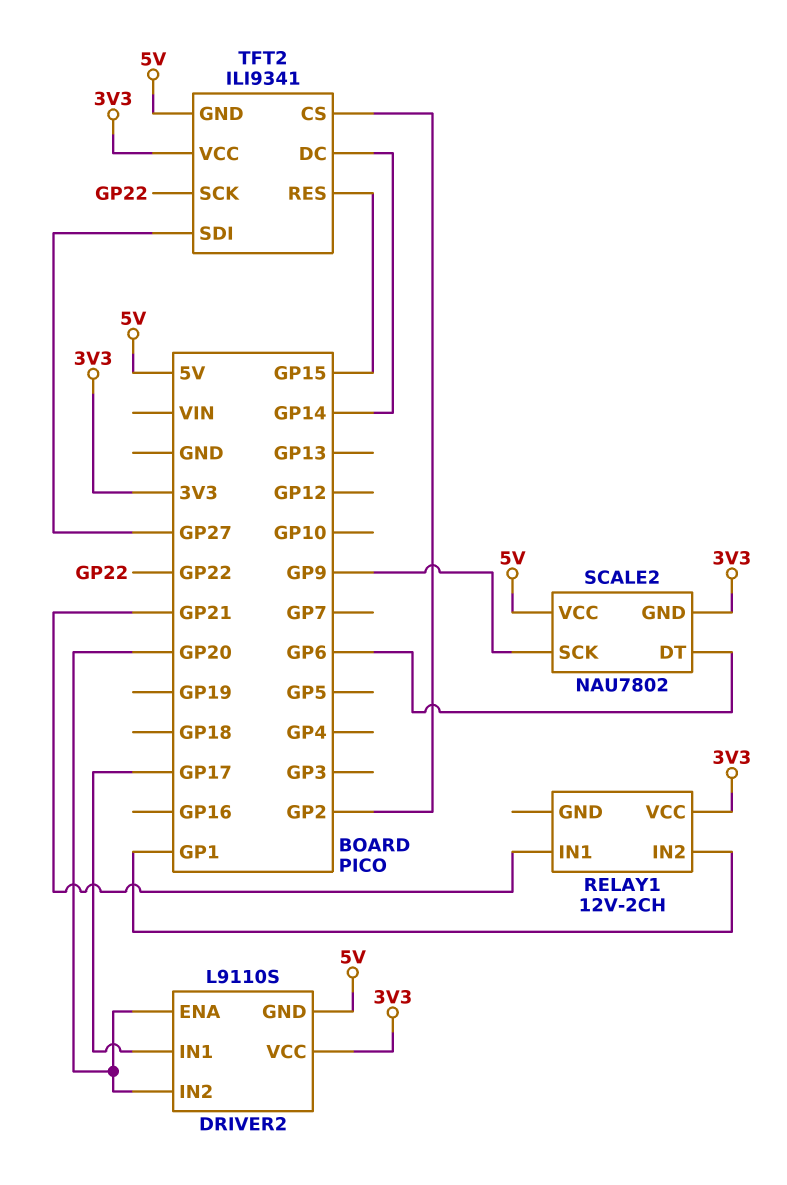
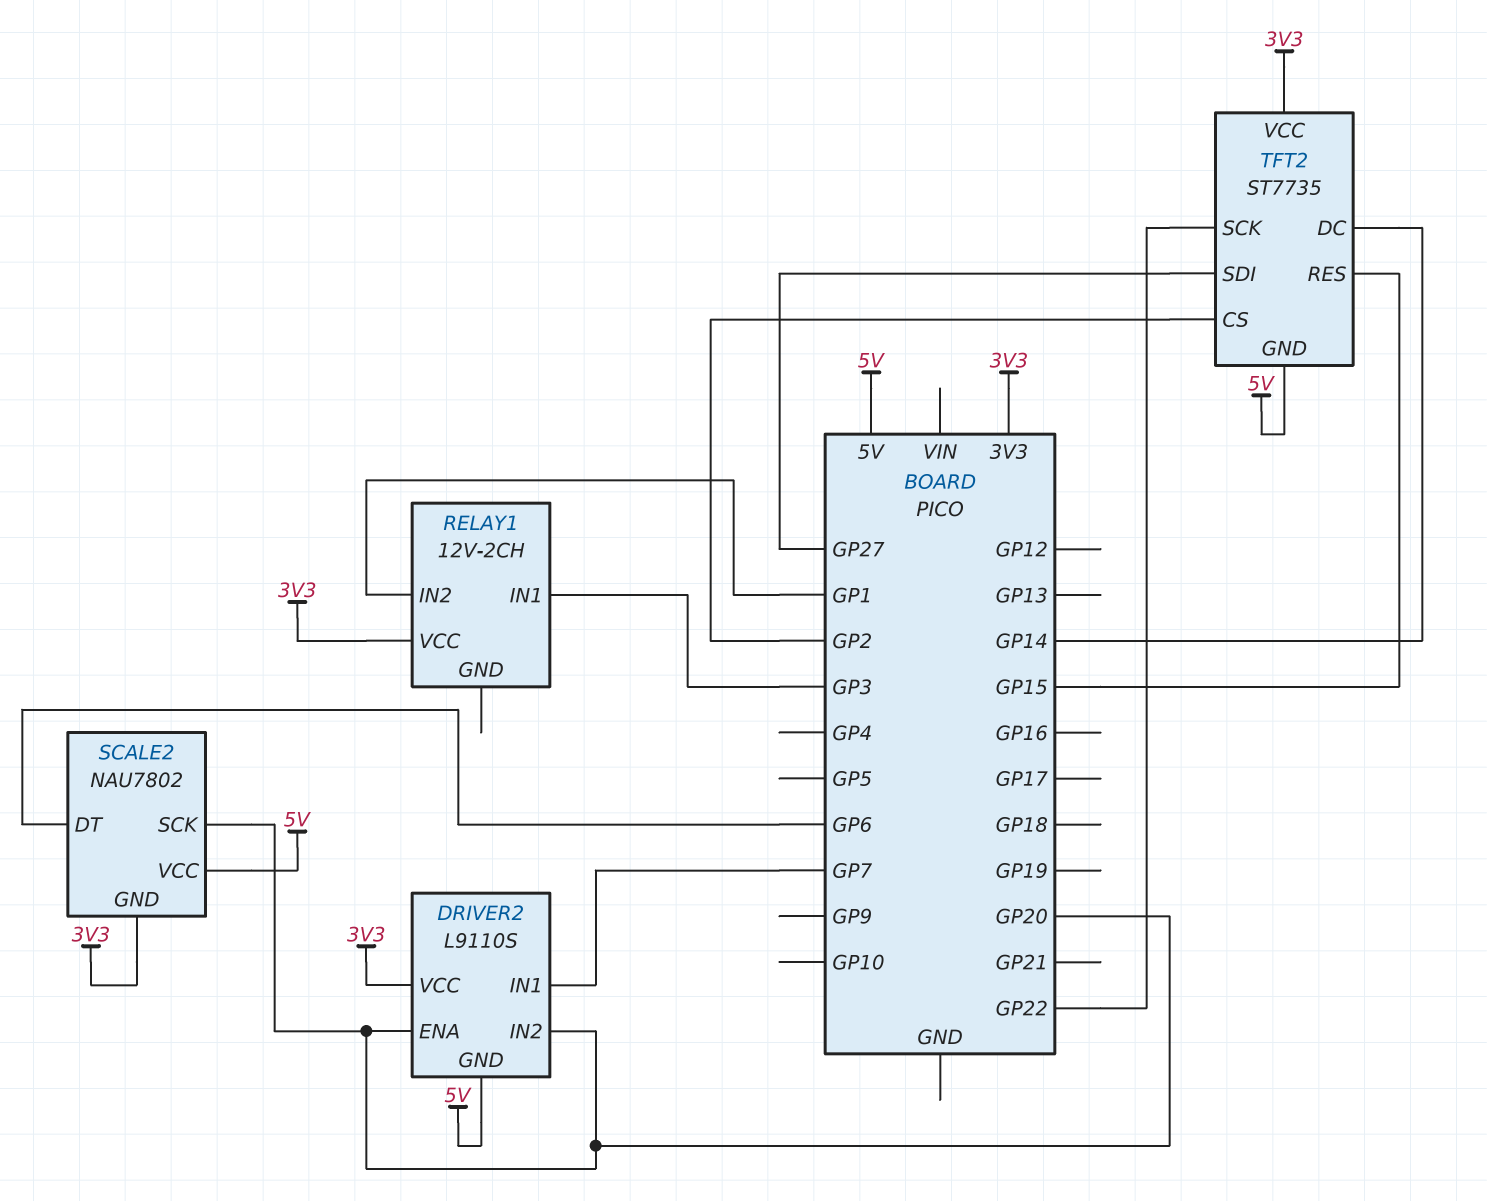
DRIVER2 pin IN1: GP17 -> GP7
RELAY1 pin IN1: GP21 -> GP3
SCALE2 pin SCK: GP9 -> GP20
TFT2: ILI9341 -> ST7735

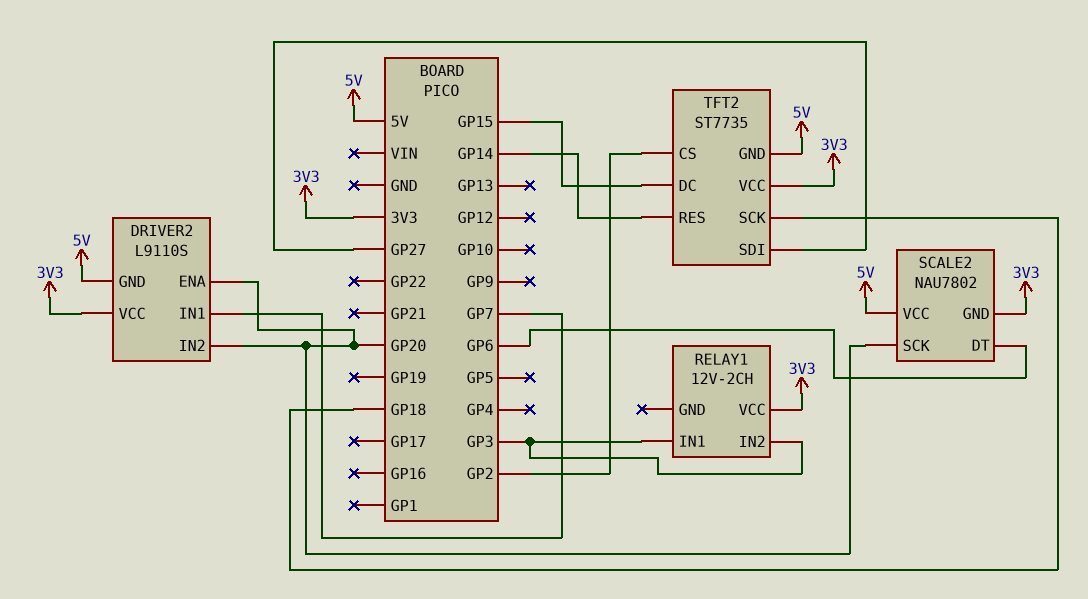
RELAY1 pin IN2: GP1 -> GP3
TFT2 pin DC: GP14 -> GP15
TFT2 pin RES: GP15 -> GP14
TFT2 pin SCK: GP22 -> GP18

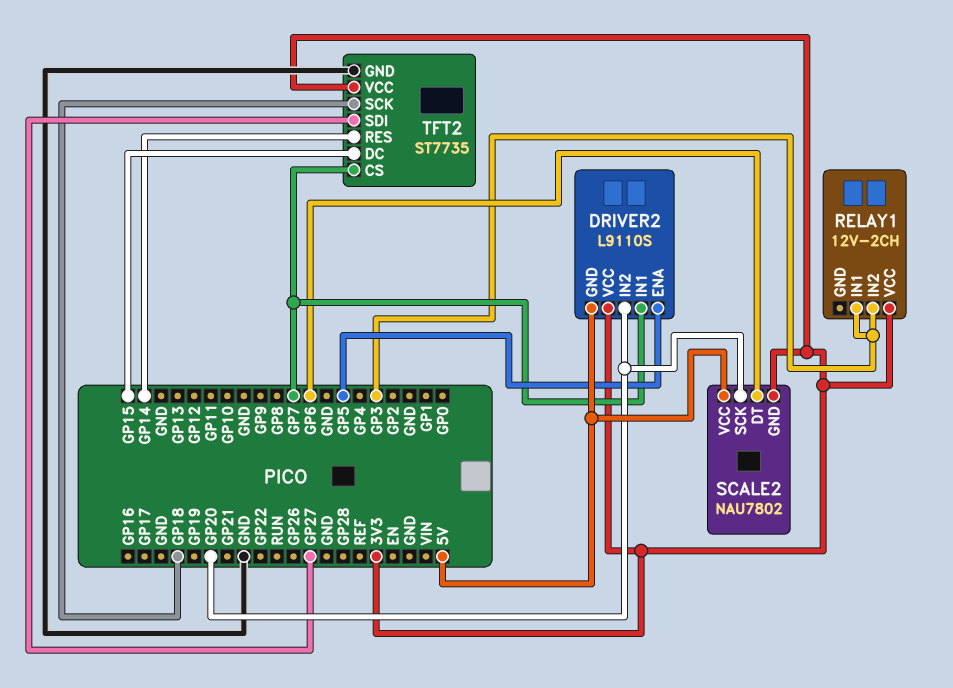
DRIVER2 pin ENA: GP20 -> GP5
TFT2 pin CS: GP2 -> GP7
TFT2 pin GND: 5V -> GND

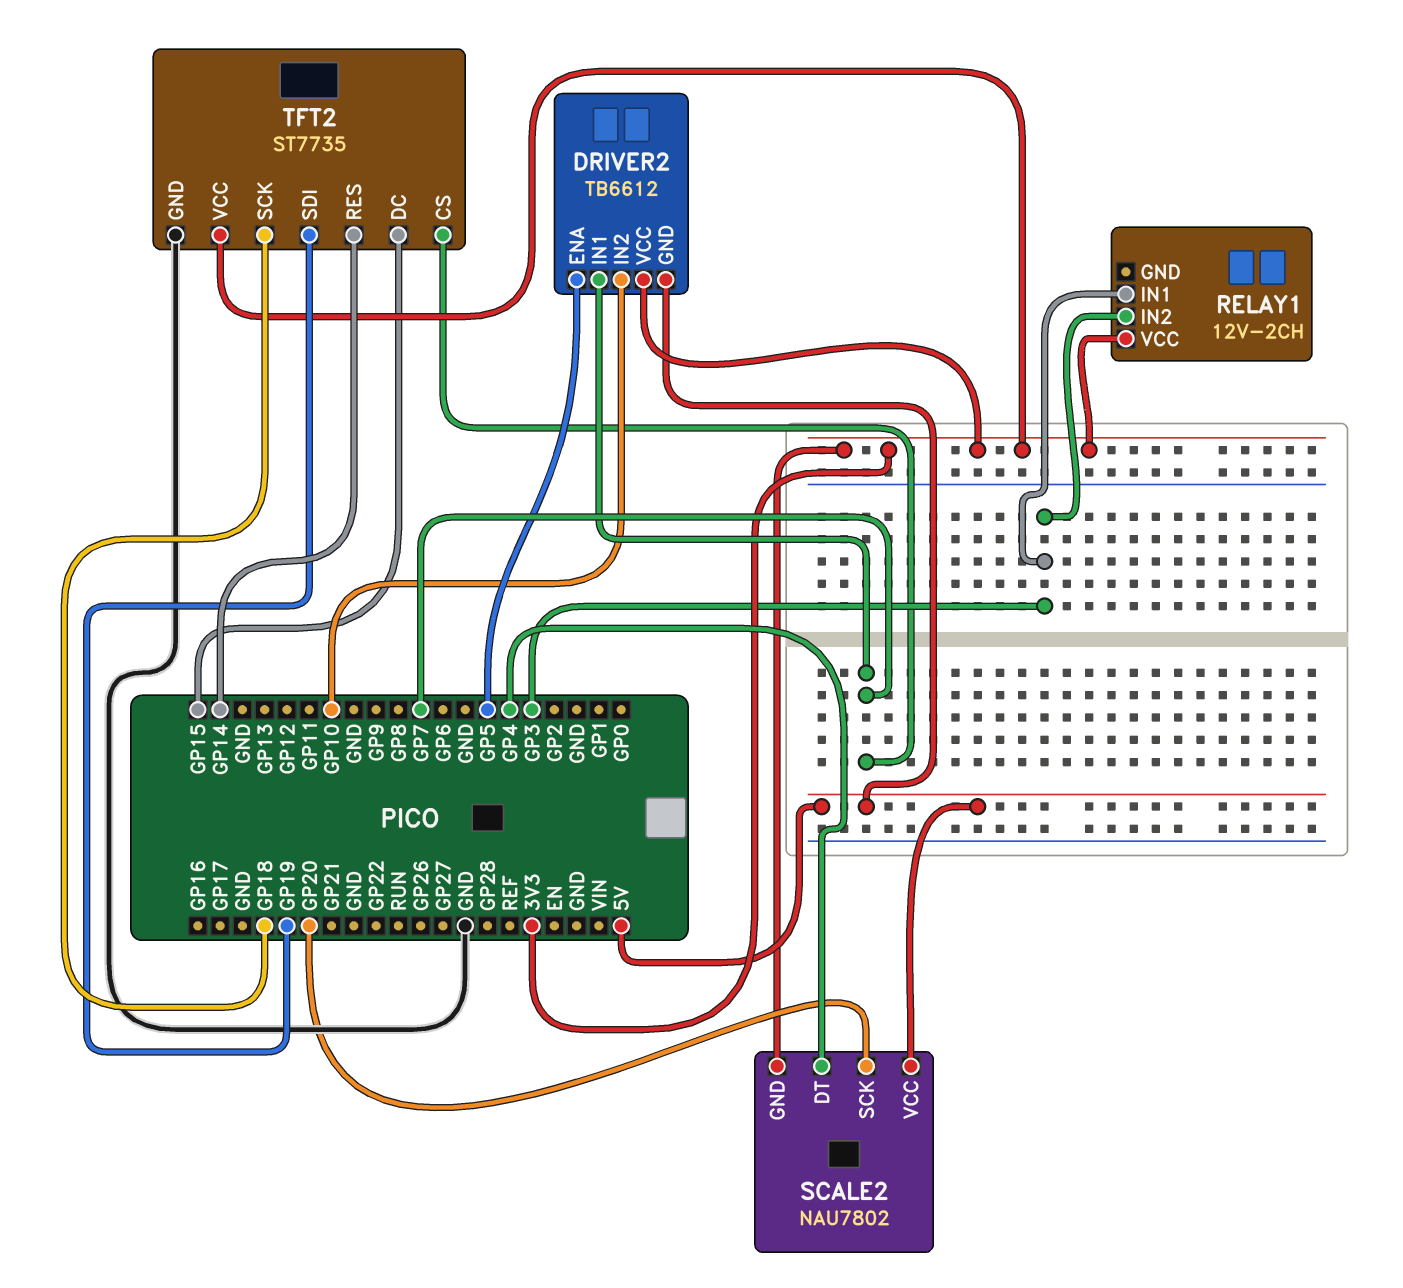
DRIVER2: L9110S -> TB6612
DRIVER2 pin IN2: GP20 -> GP10
SCALE2 pin DT: GP6 -> GP4
TFT2 pin SDI: GP27 -> GP19

